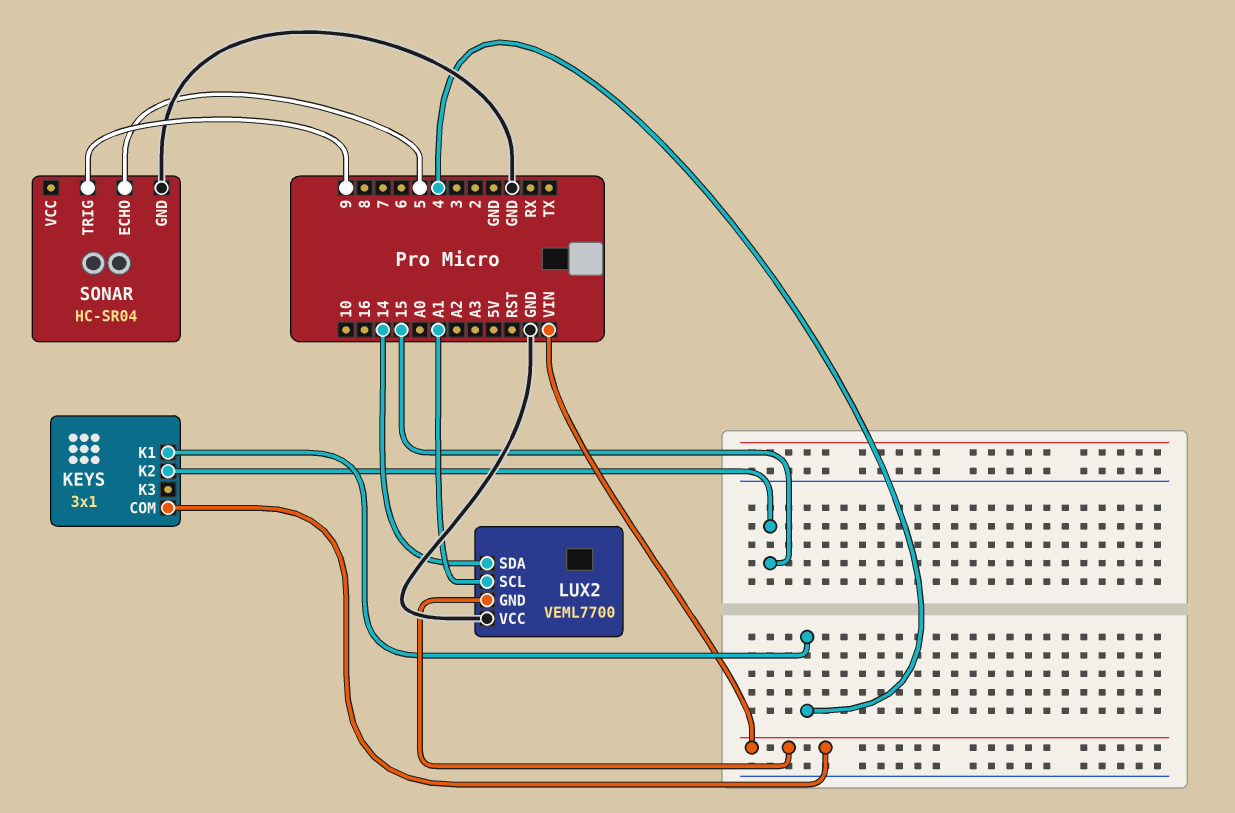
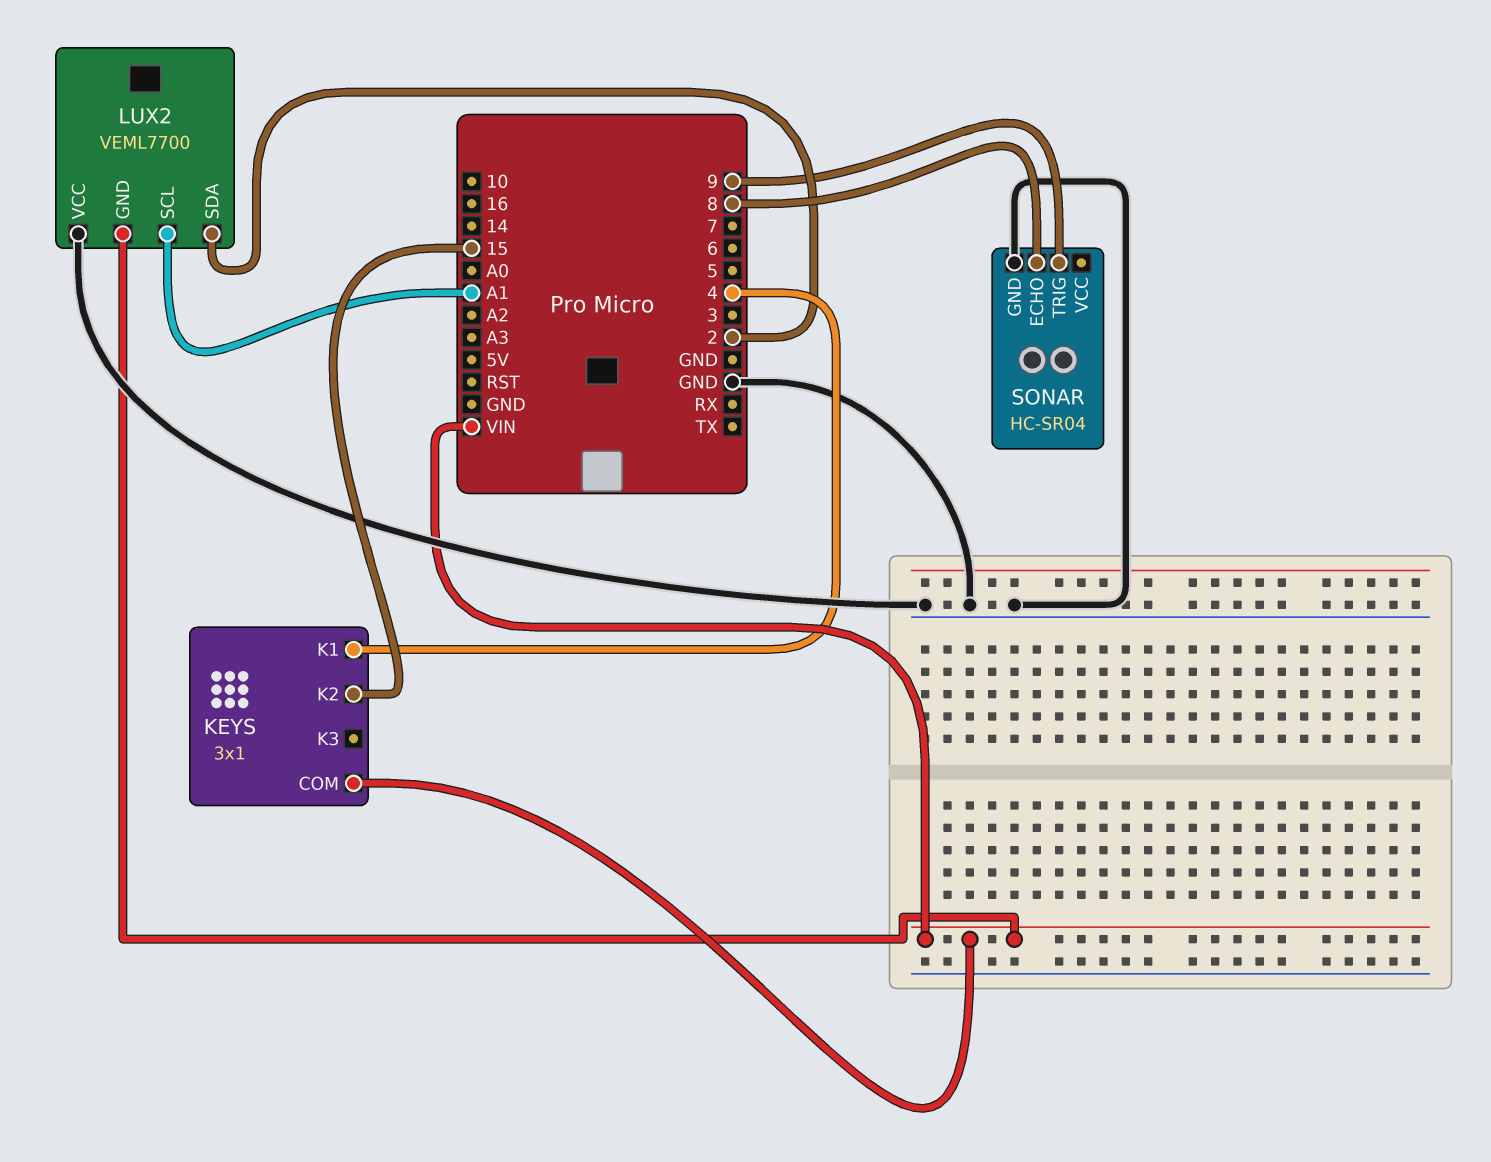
LUX2 pin SDA: 14 -> 2
SONAR pin ECHO: 5 -> 8

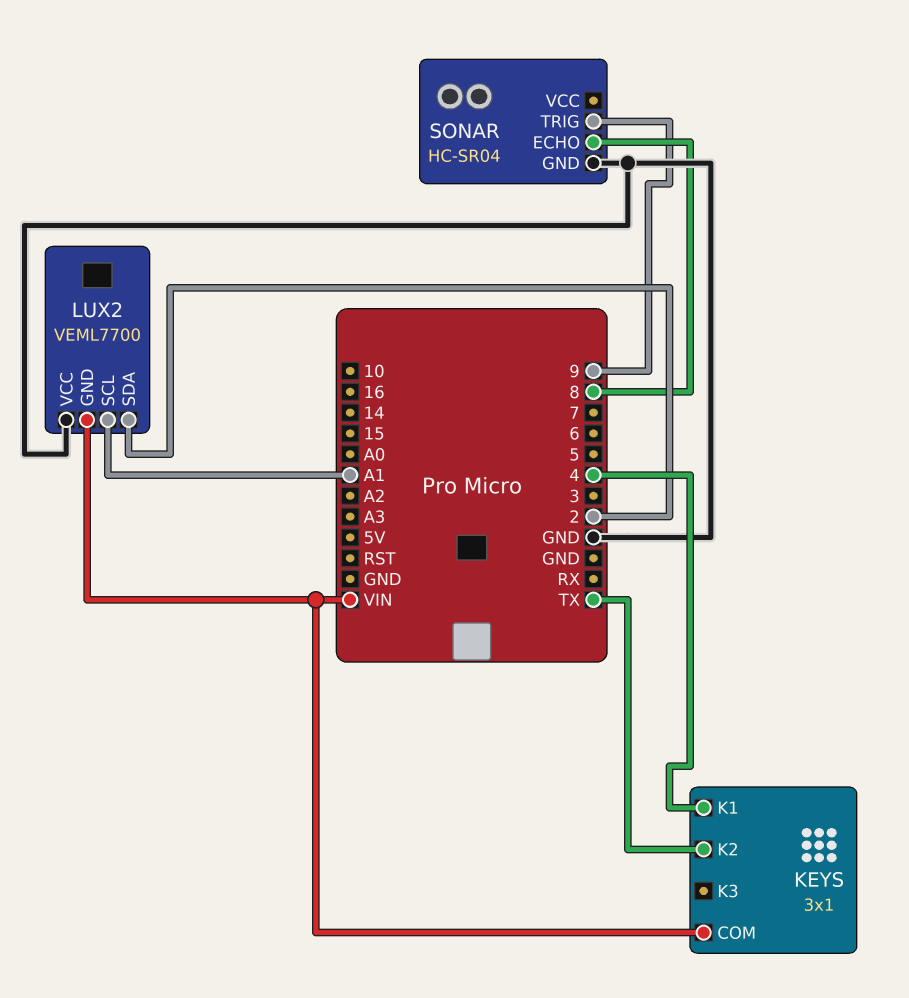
KEYS pin K2: 15 -> TX

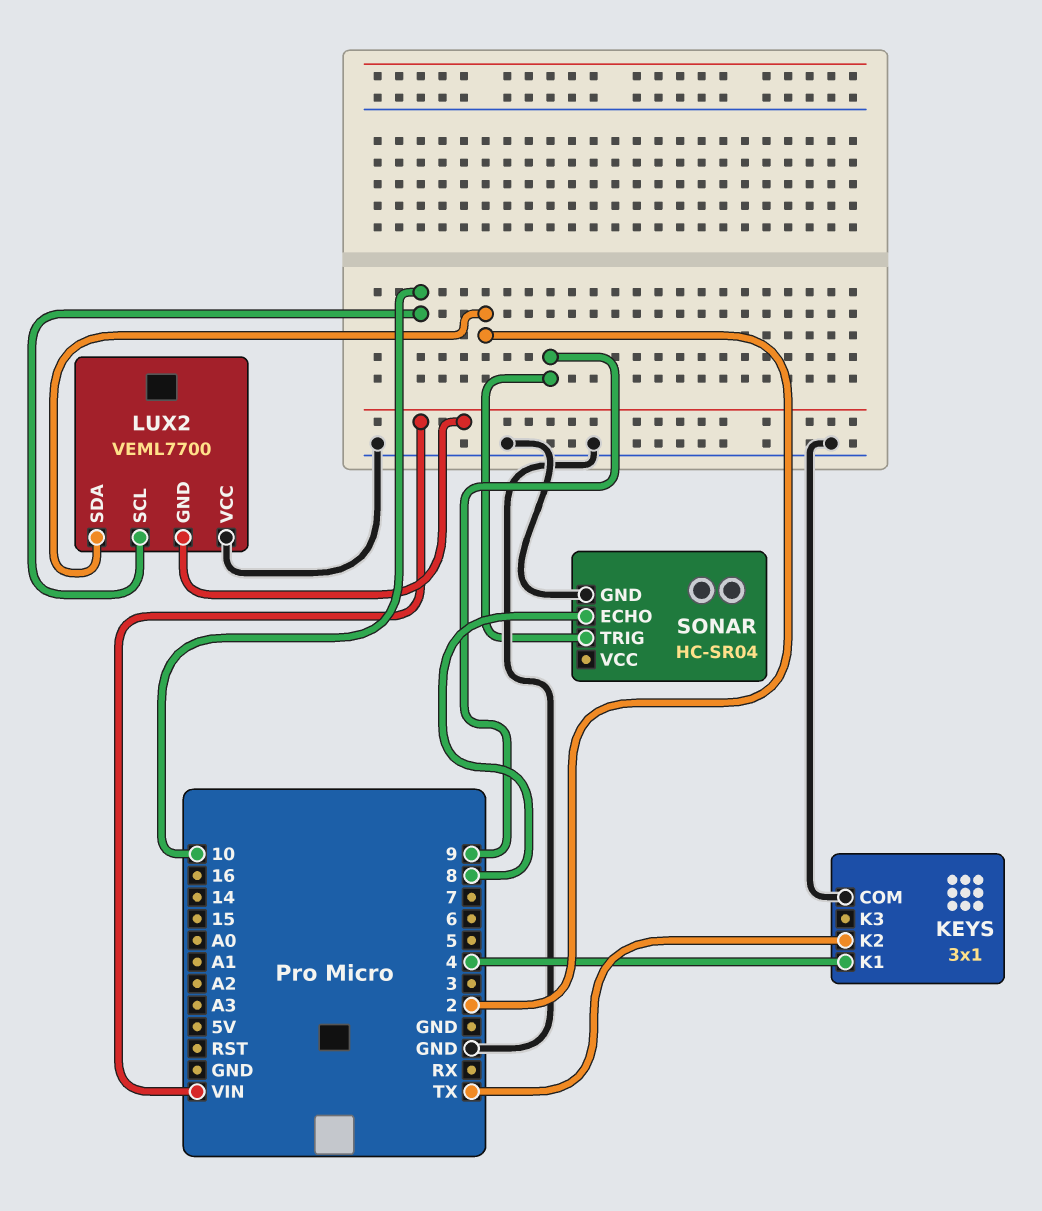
KEYS pin COM: VIN -> GND
LUX2 pin SCL: A1 -> 10

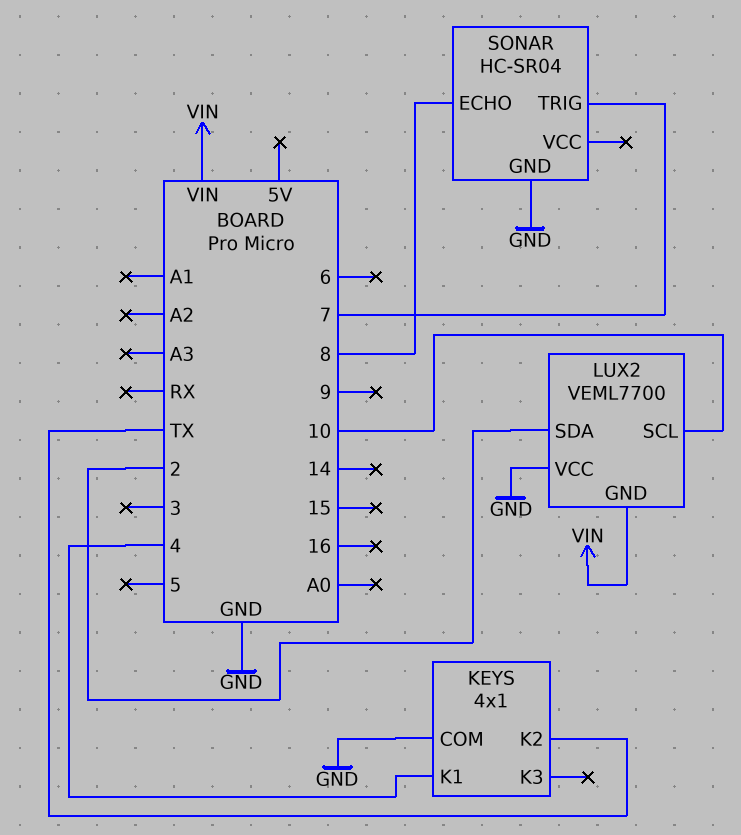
KEYS: 3x1 -> 4x1
SONAR pin TRIG: 9 -> 7

